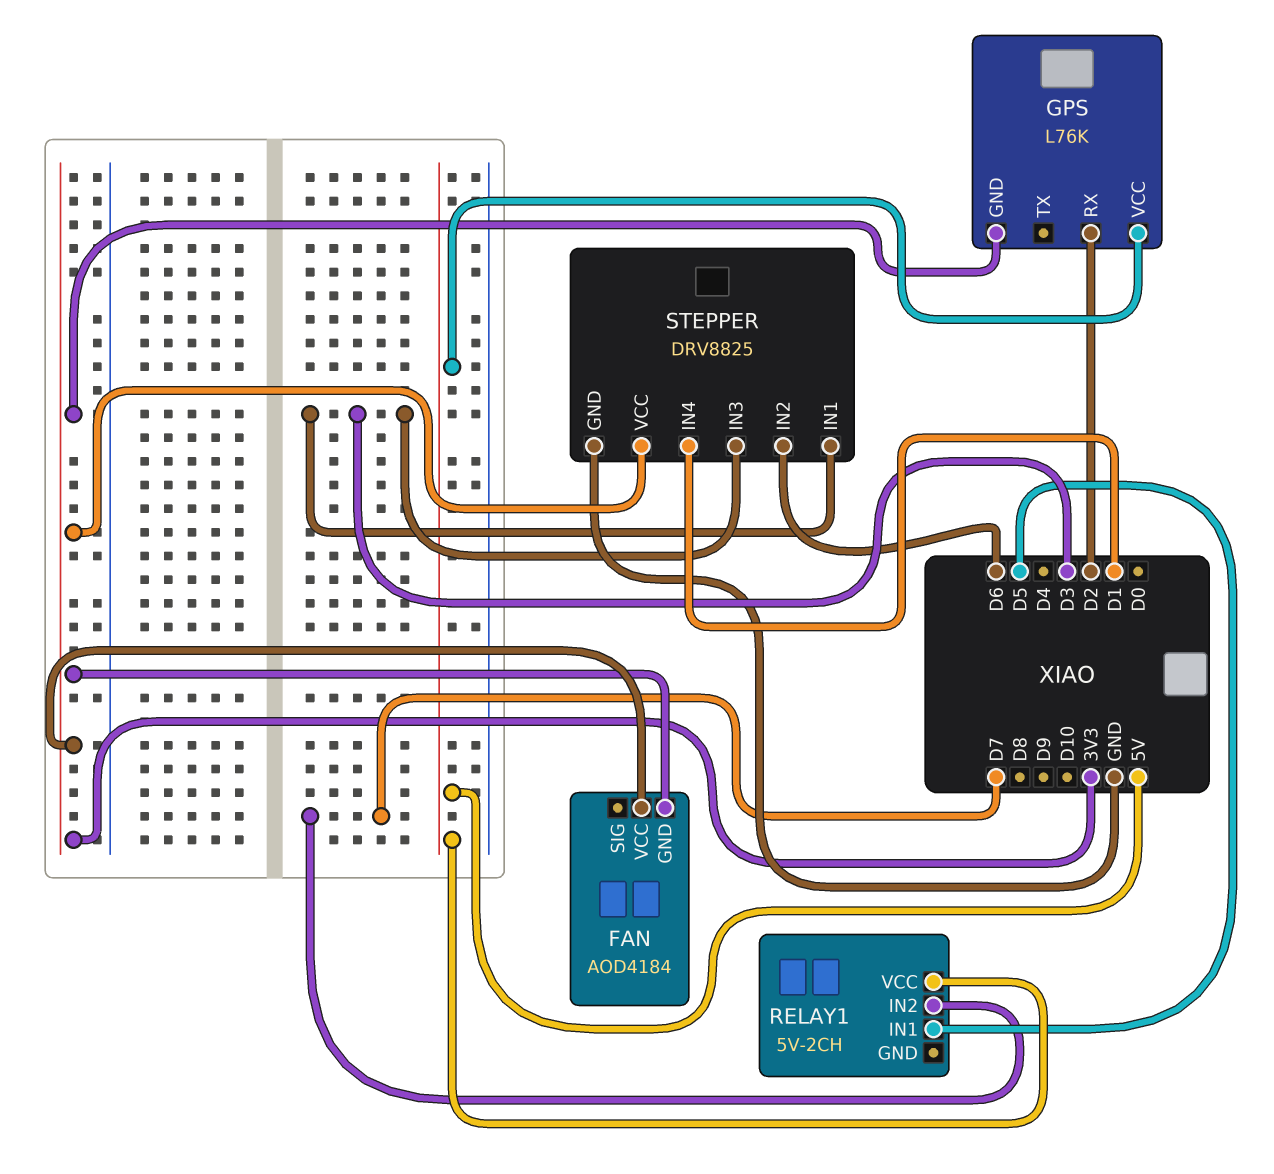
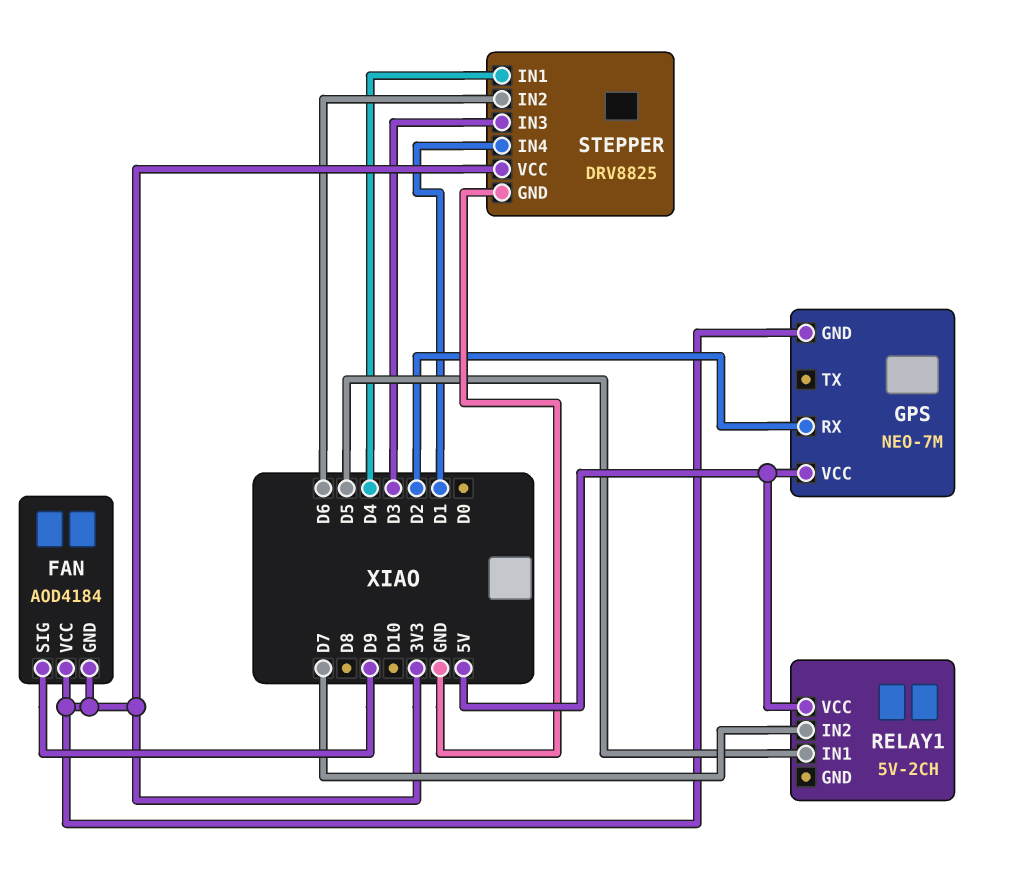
FAN pin SIG: none -> D9
GPS: L76K -> NEO-7M
STEPPER pin IN1: D3 -> D4

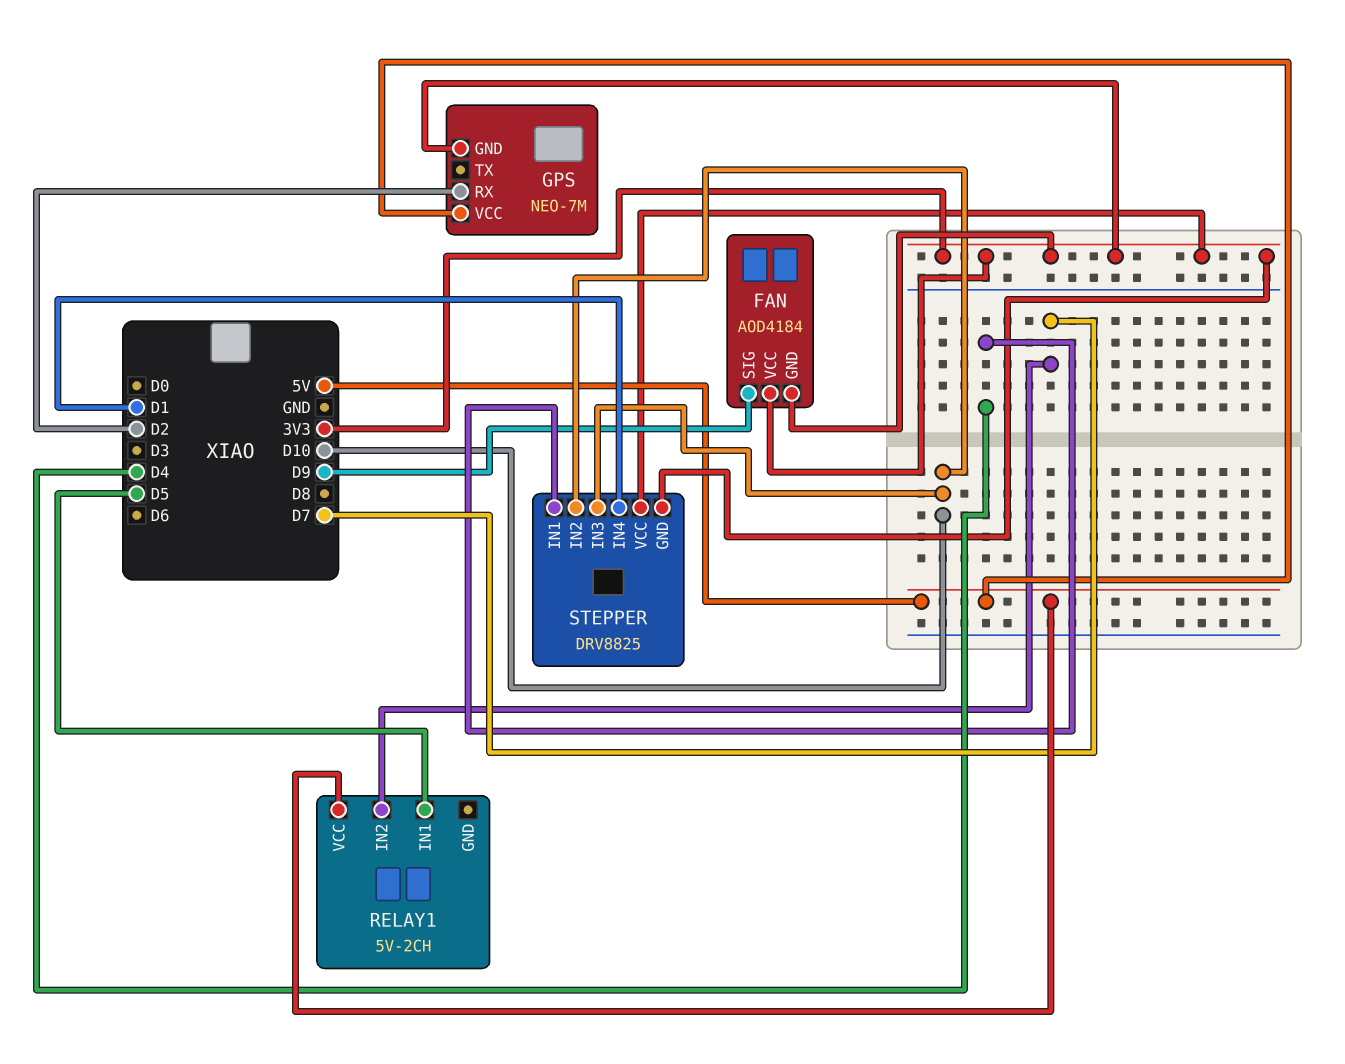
STEPPER pin GND: GND -> 3V3
STEPPER pin IN2: D6 -> D10
STEPPER pin IN3: D3 -> D10

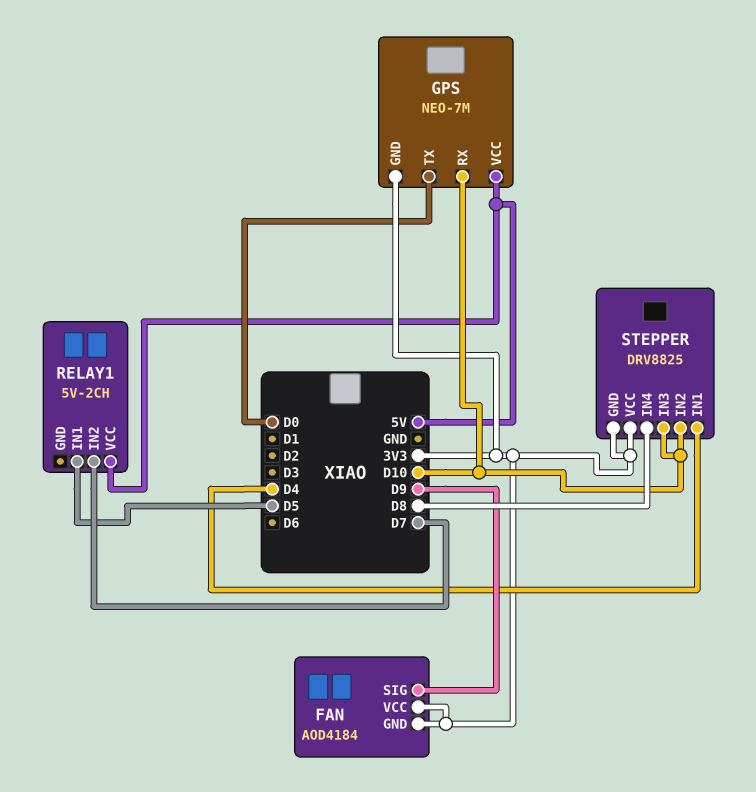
GPS pin RX: D2 -> D10
GPS pin TX: none -> D0
STEPPER pin IN4: D1 -> D8

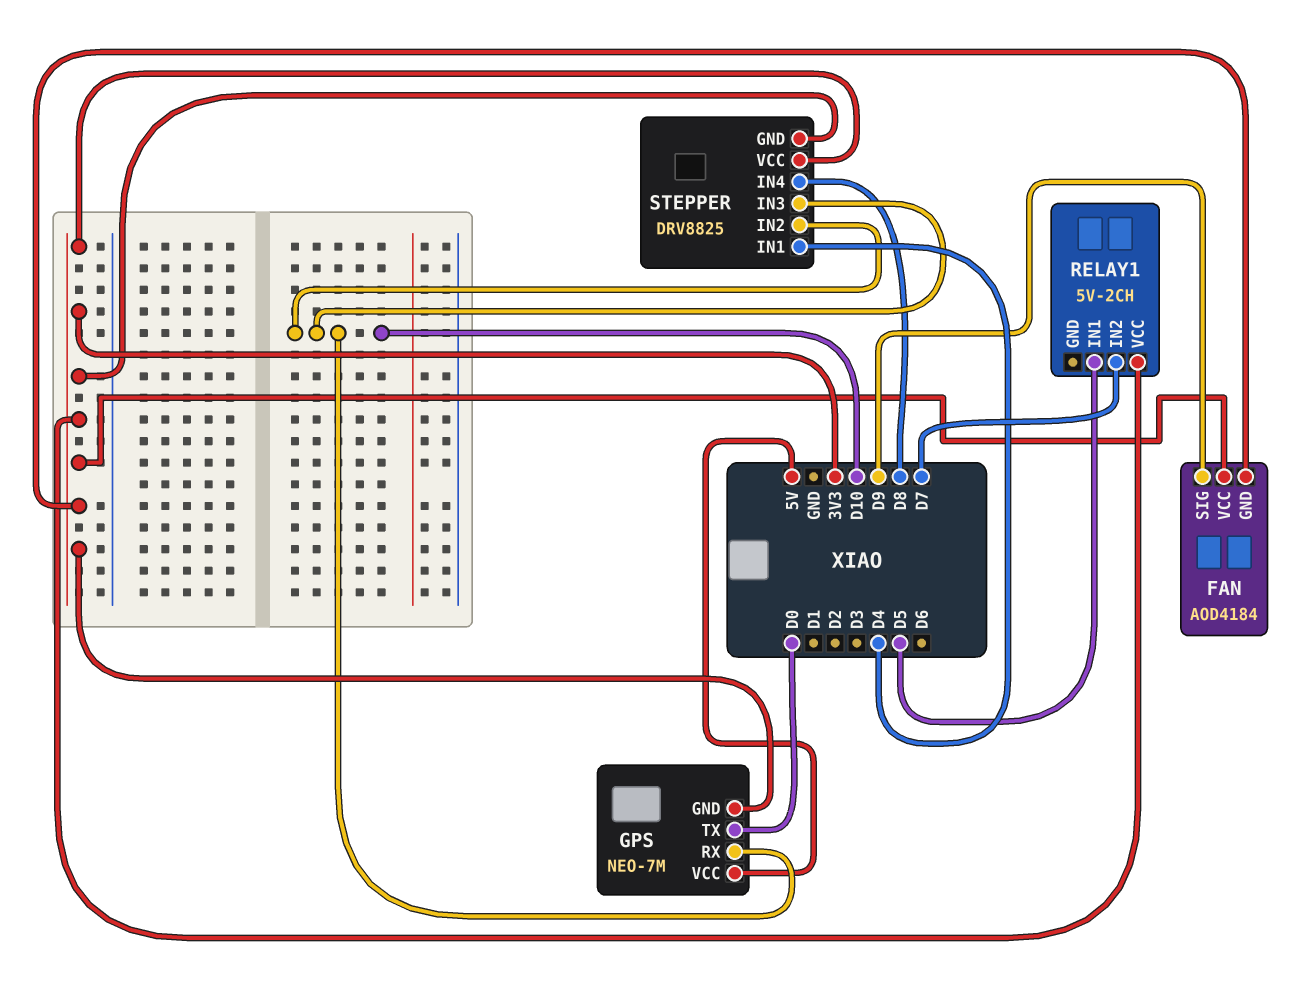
RELAY1 pin VCC: 5V -> 3V3

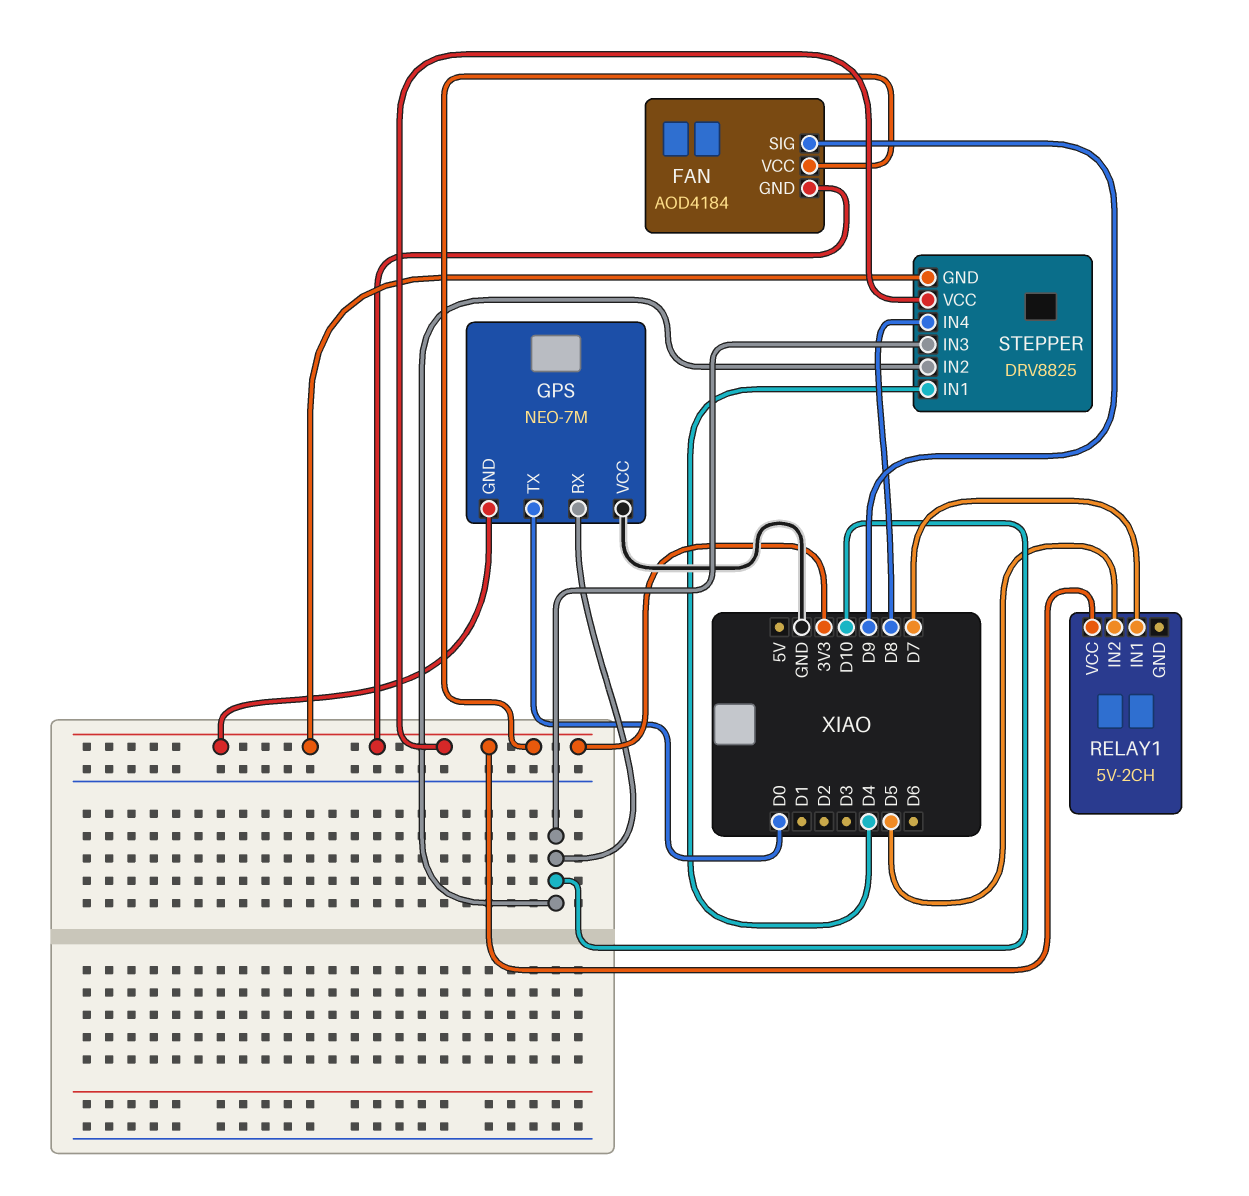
GPS pin VCC: 5V -> GND
RELAY1 pin IN1: D5 -> D7
RELAY1 pin IN2: D7 -> D5

